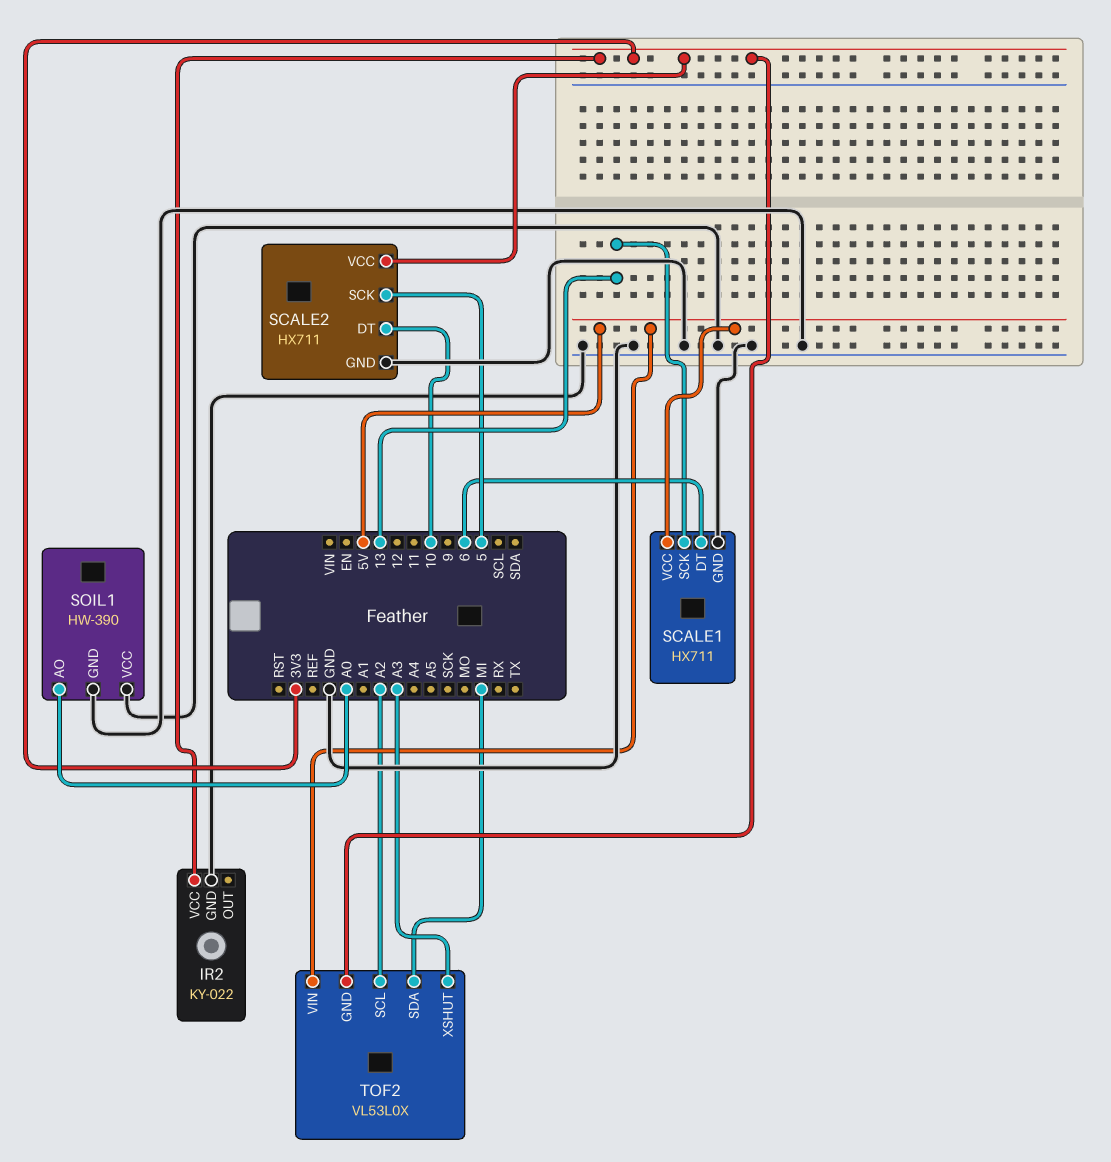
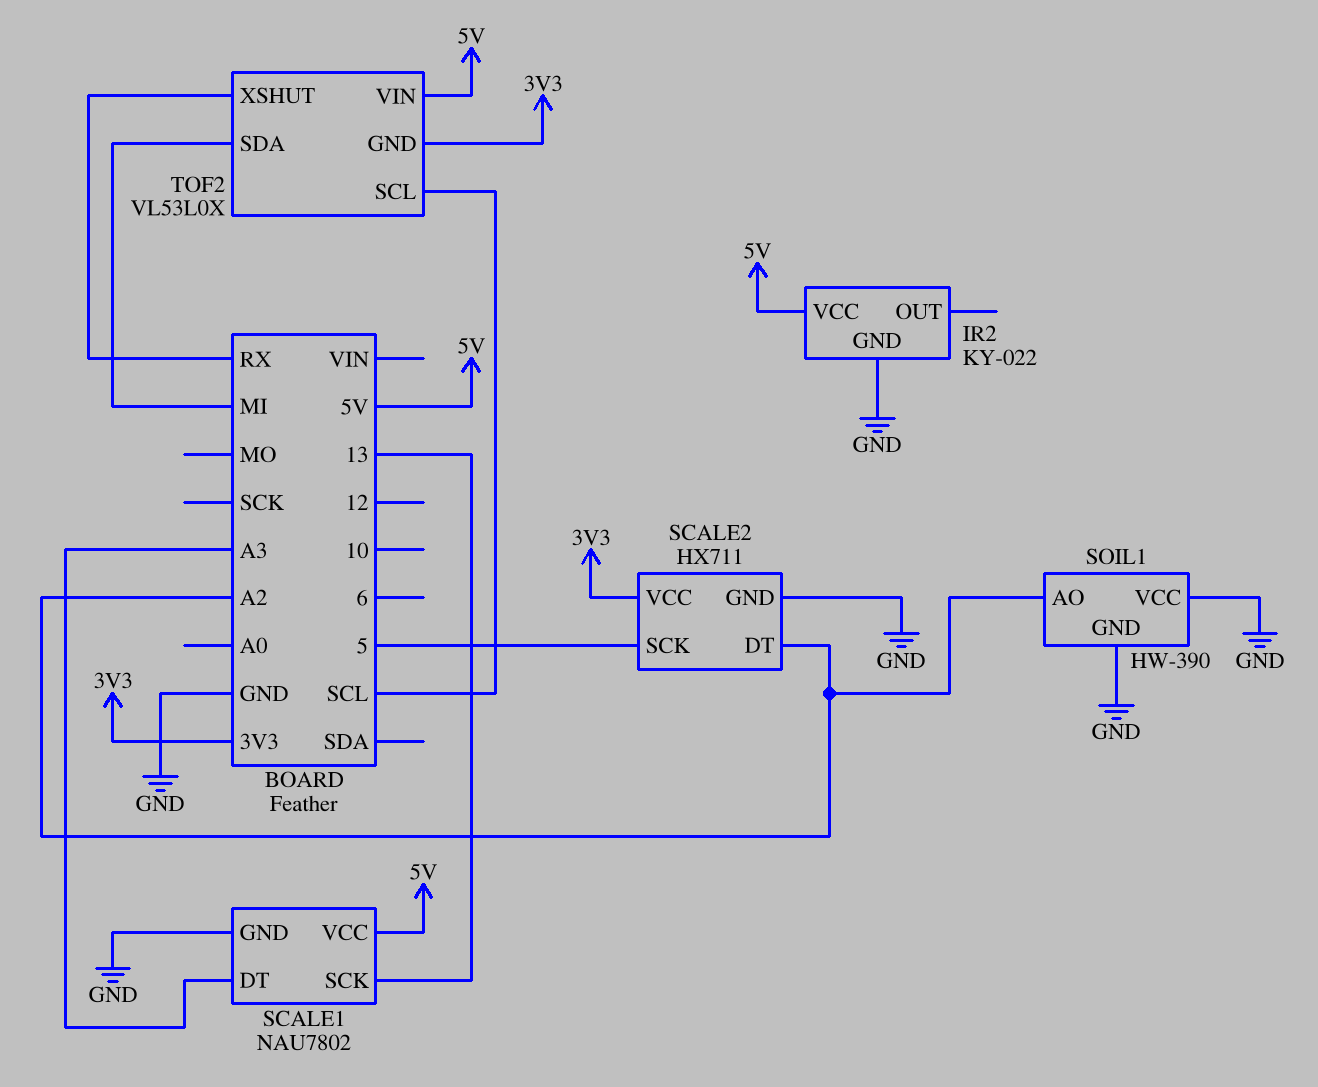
IR2 pin VCC: 3V3 -> 5V
SCALE1: HX711 -> NAU7802
SCALE1 pin DT: 6 -> A3
SCALE2 pin DT: 10 -> A2
SOIL1 pin AO: A0 -> A2
TOF2 pin SCL: A2 -> SCL
TOF2 pin XSHUT: A3 -> RX

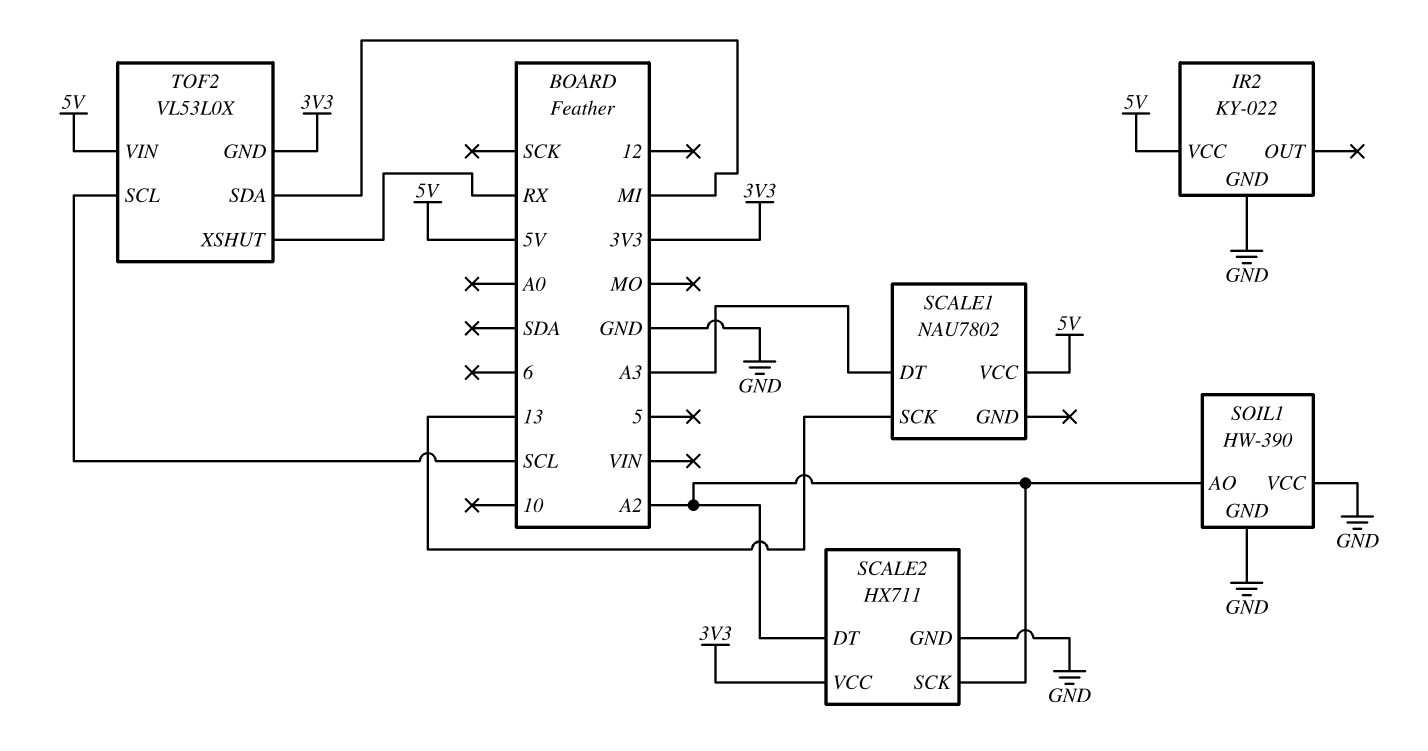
SCALE1 pin GND: GND -> none
SCALE2 pin SCK: 5 -> A2

